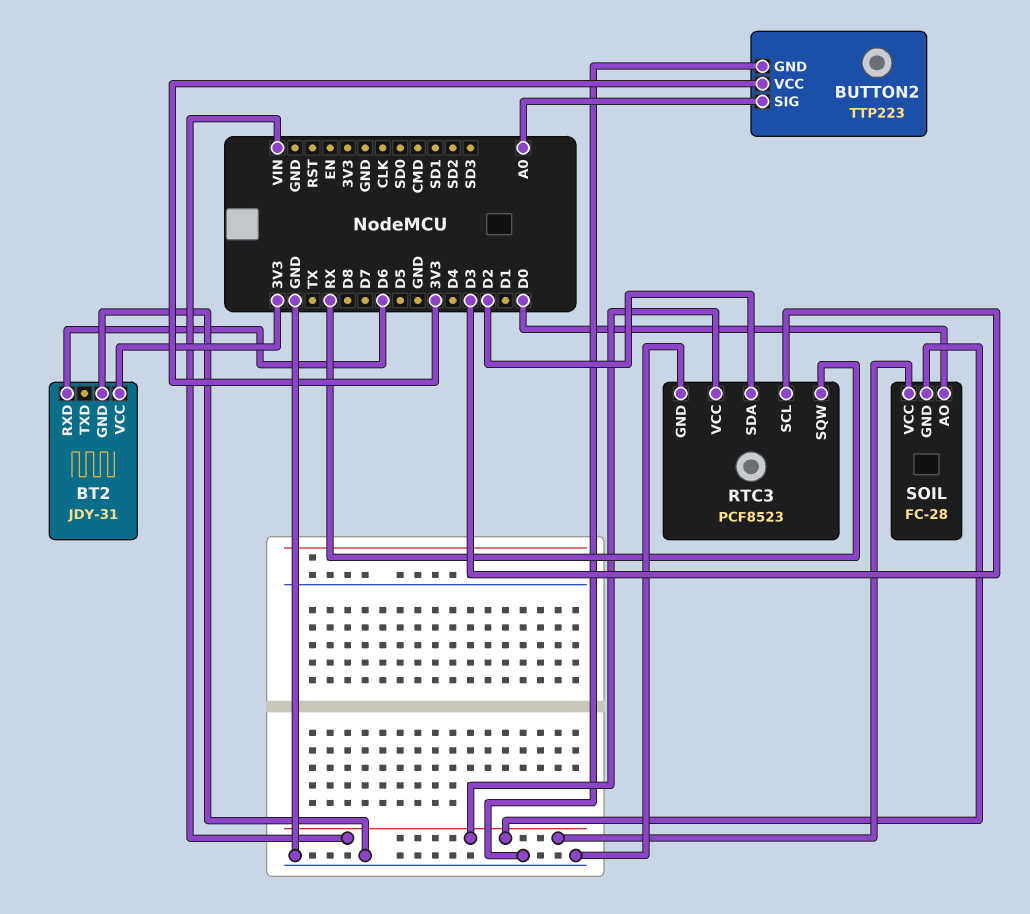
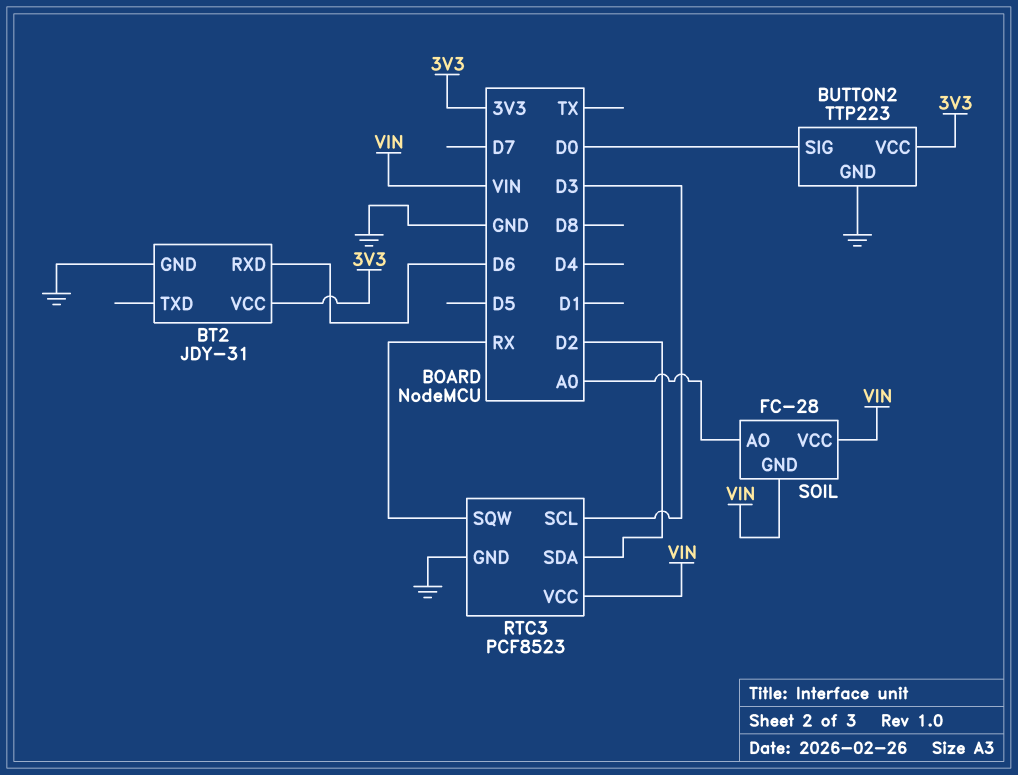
BUTTON2 pin SIG: A0 -> D0
SOIL pin AO: D0 -> A0

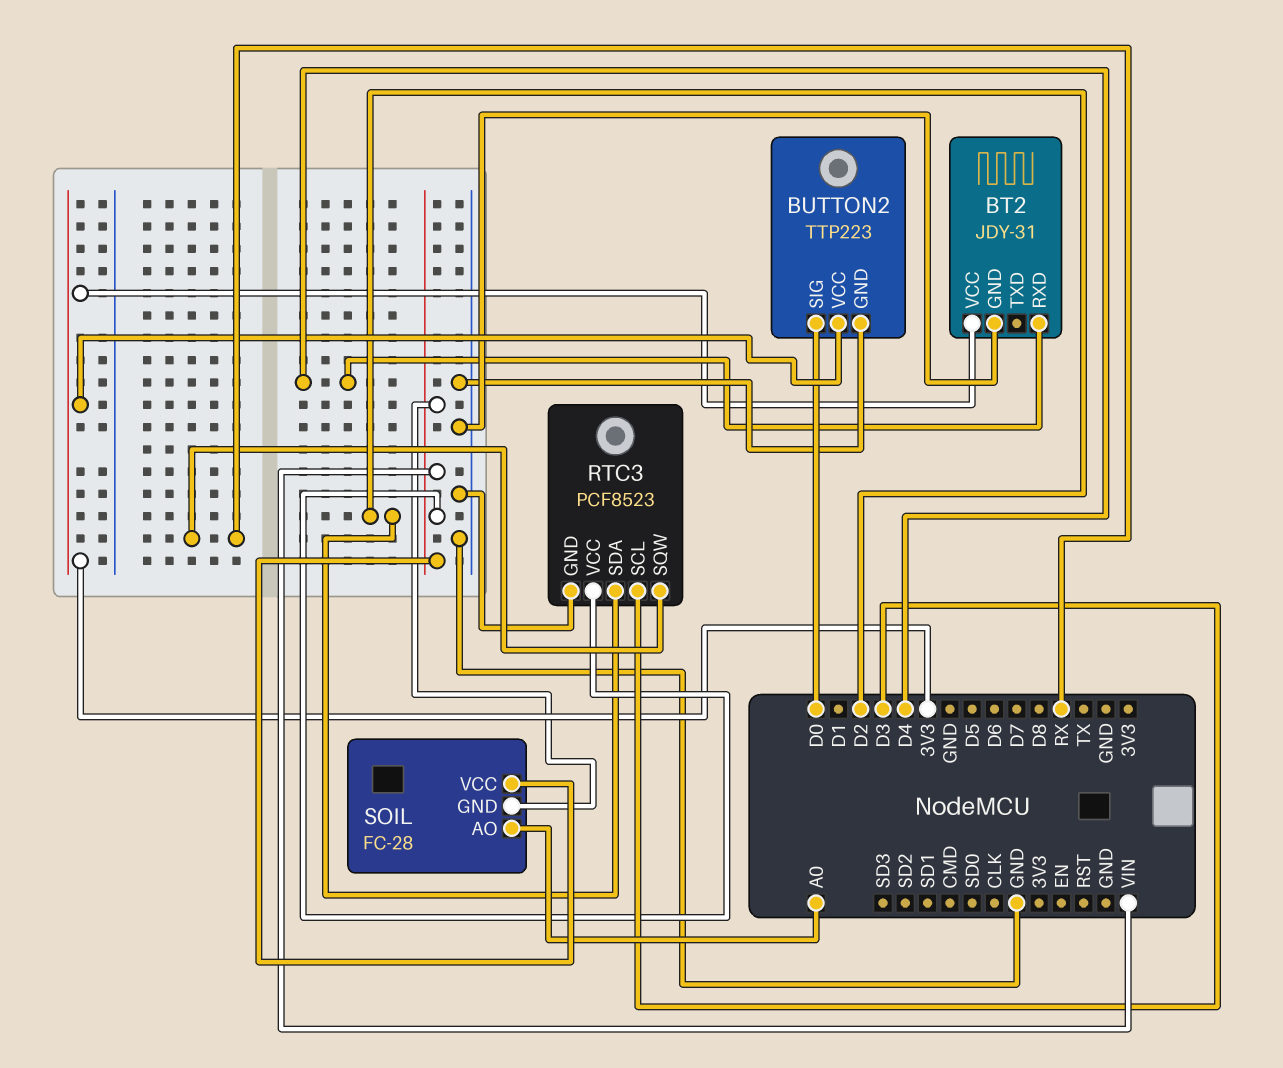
BT2 pin RXD: D6 -> D4

